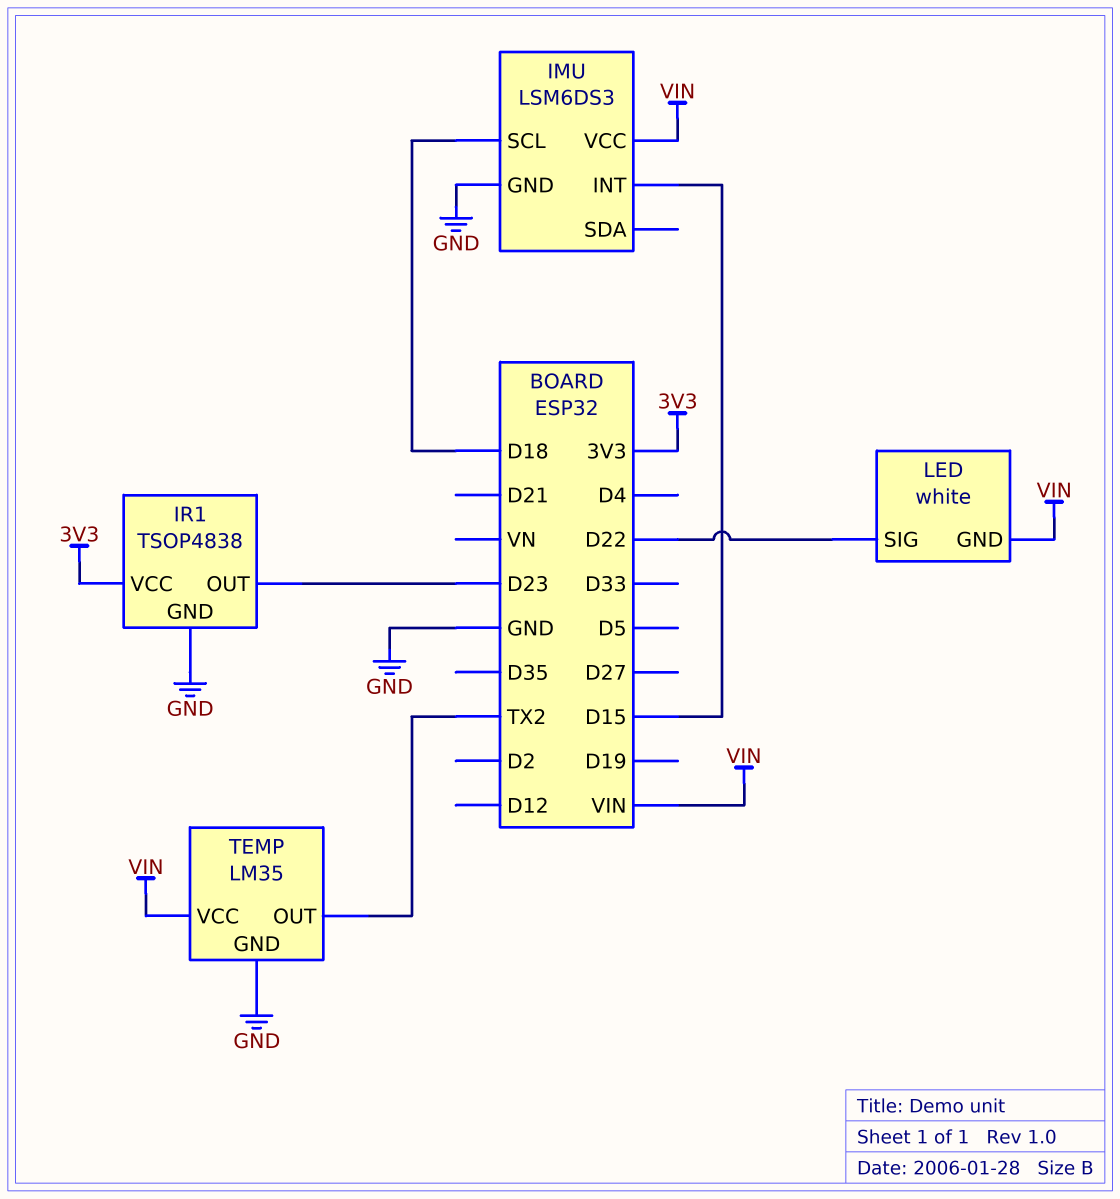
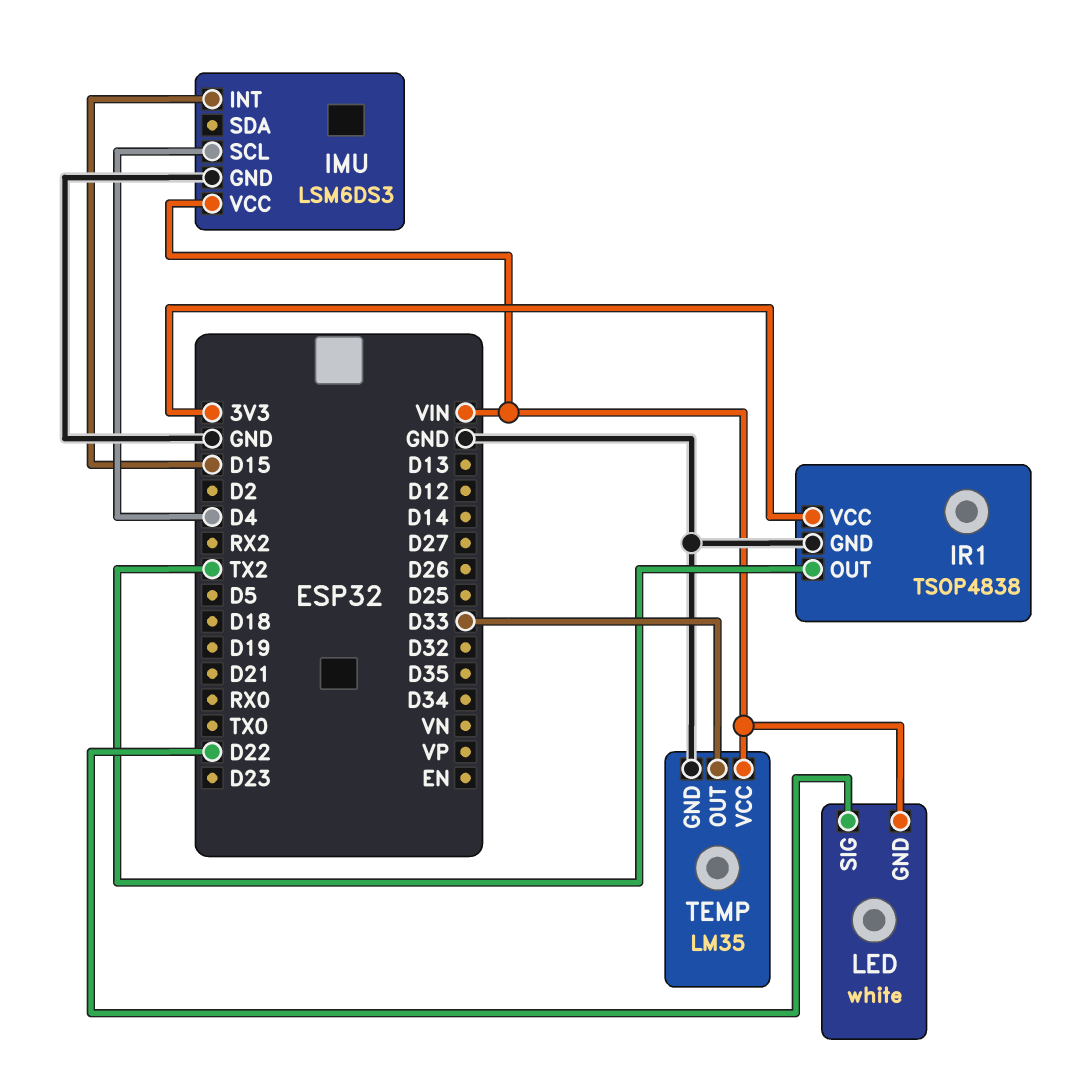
IMU pin SCL: D18 -> D4
IR1 pin OUT: D23 -> TX2
TEMP pin OUT: TX2 -> D33

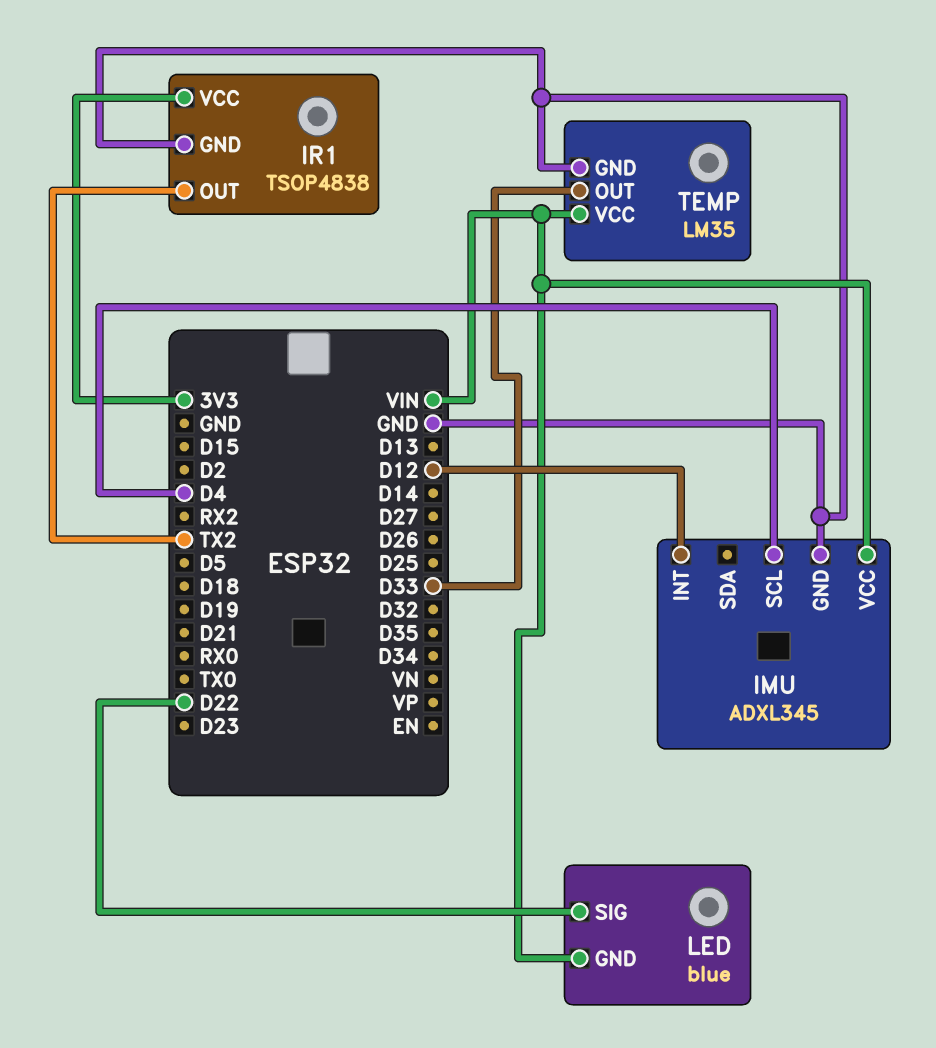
IMU: LSM6DS3 -> ADXL345
IMU pin INT: D15 -> D12
LED: white -> blue

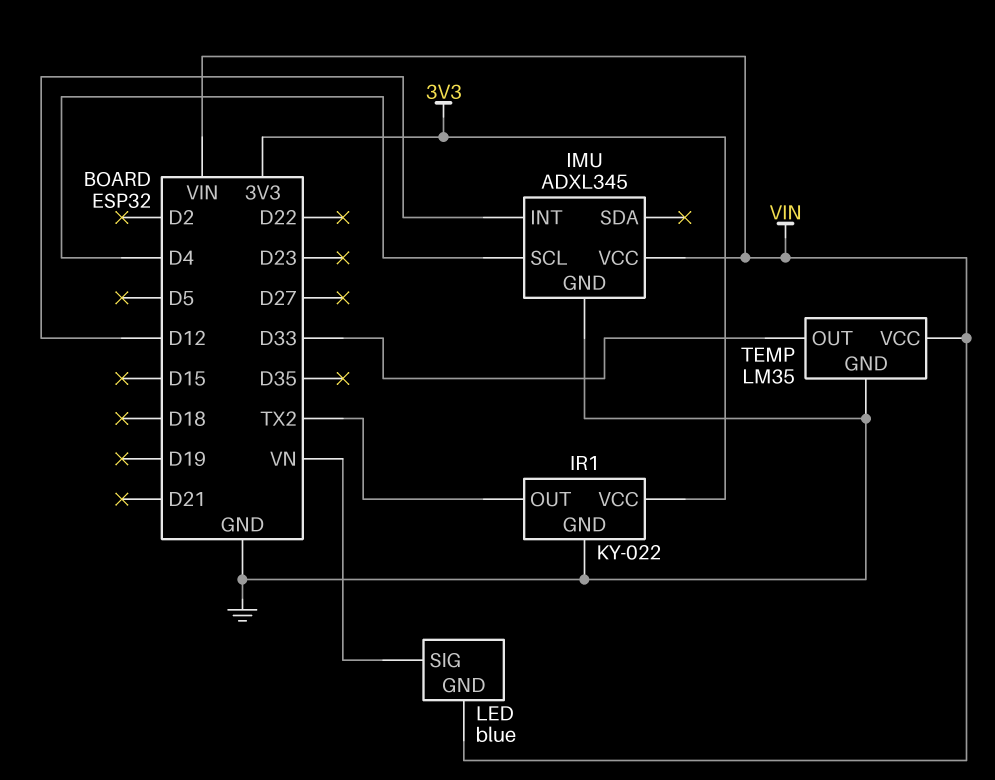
IR1: TSOP4838 -> KY-022
LED pin SIG: D22 -> VN

